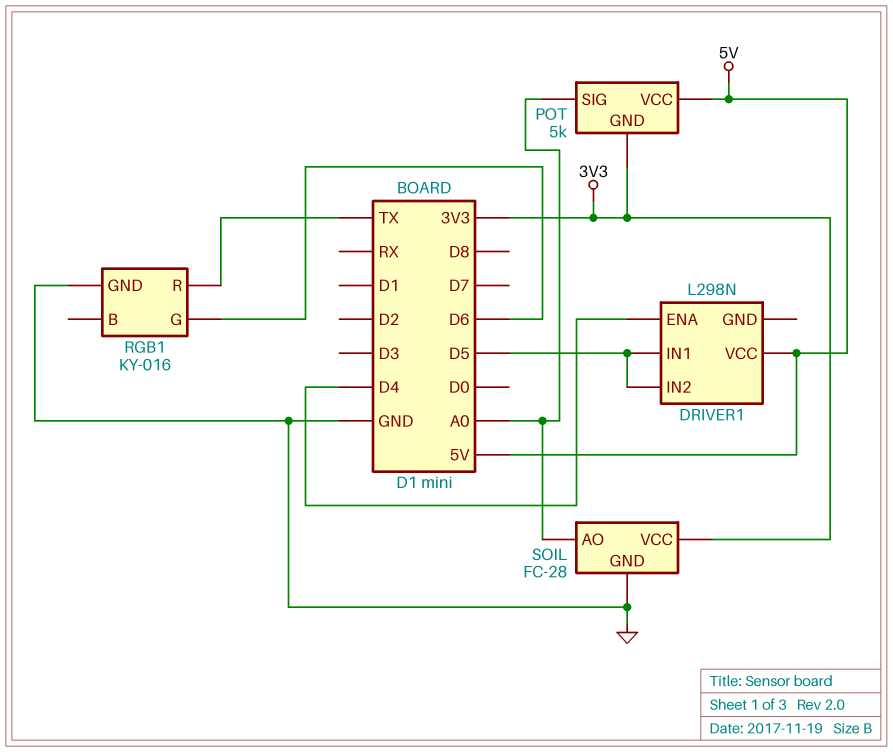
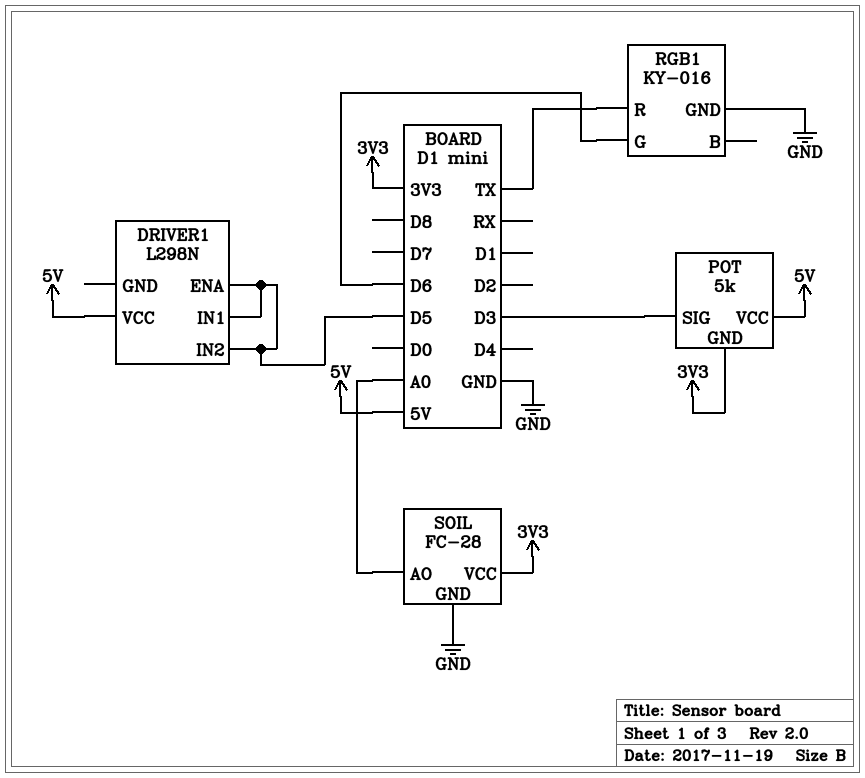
DRIVER1 pin ENA: D4 -> D5
POT pin SIG: A0 -> D3

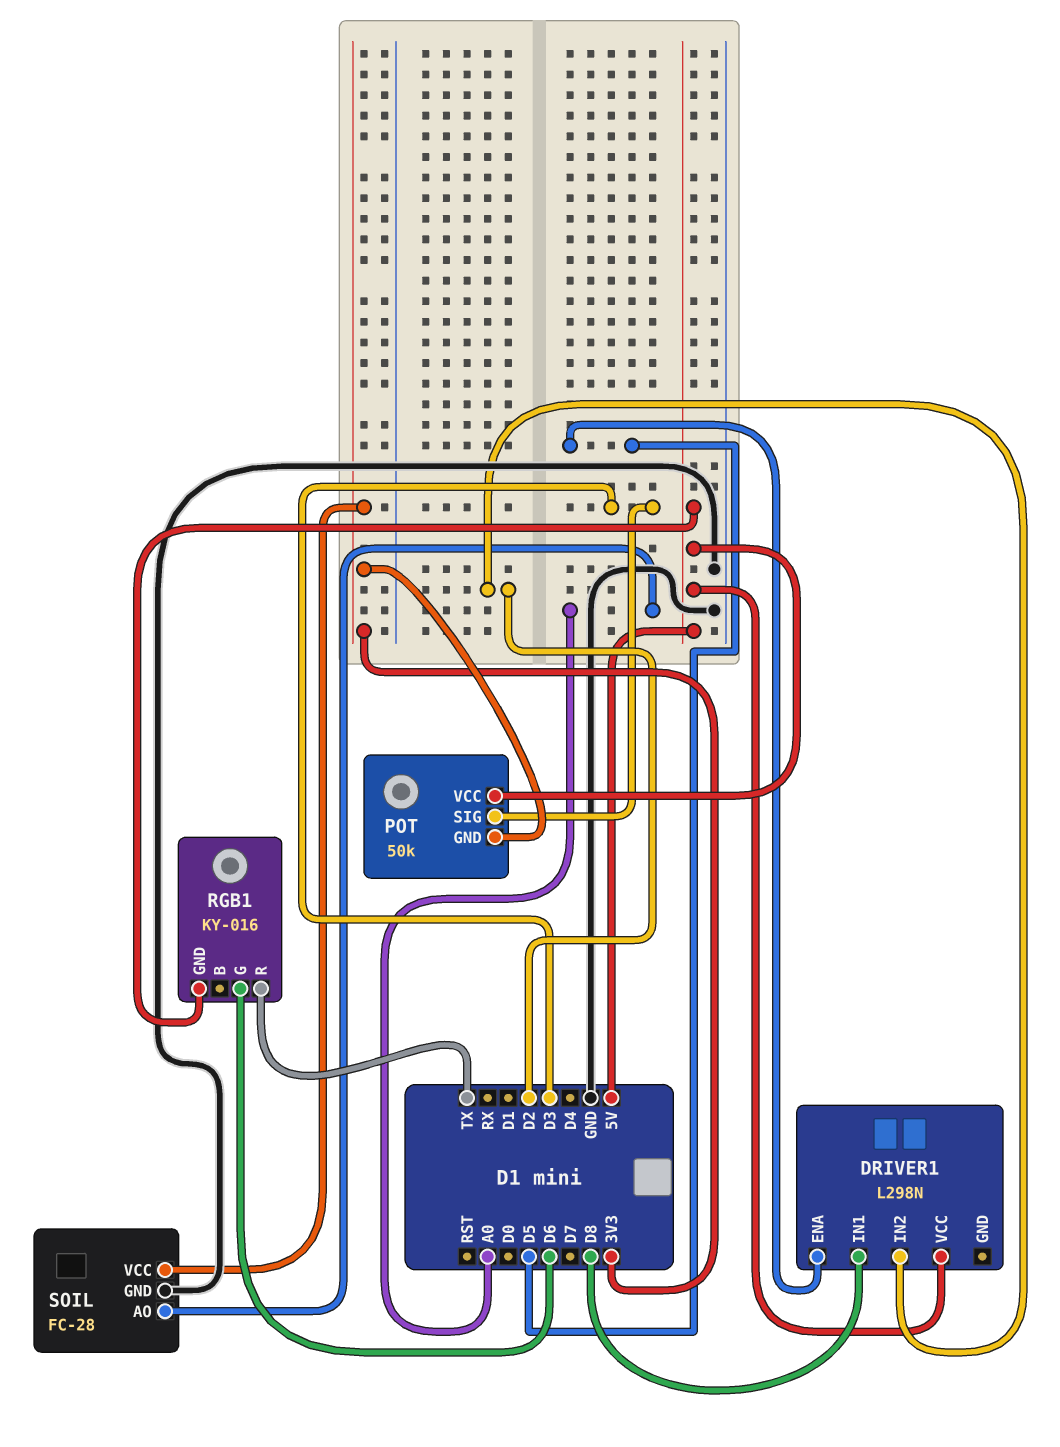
DRIVER1 pin IN1: D5 -> D8
DRIVER1 pin IN2: D5 -> D2
POT: 5k -> 50k
RGB1 pin GND: GND -> 5V

